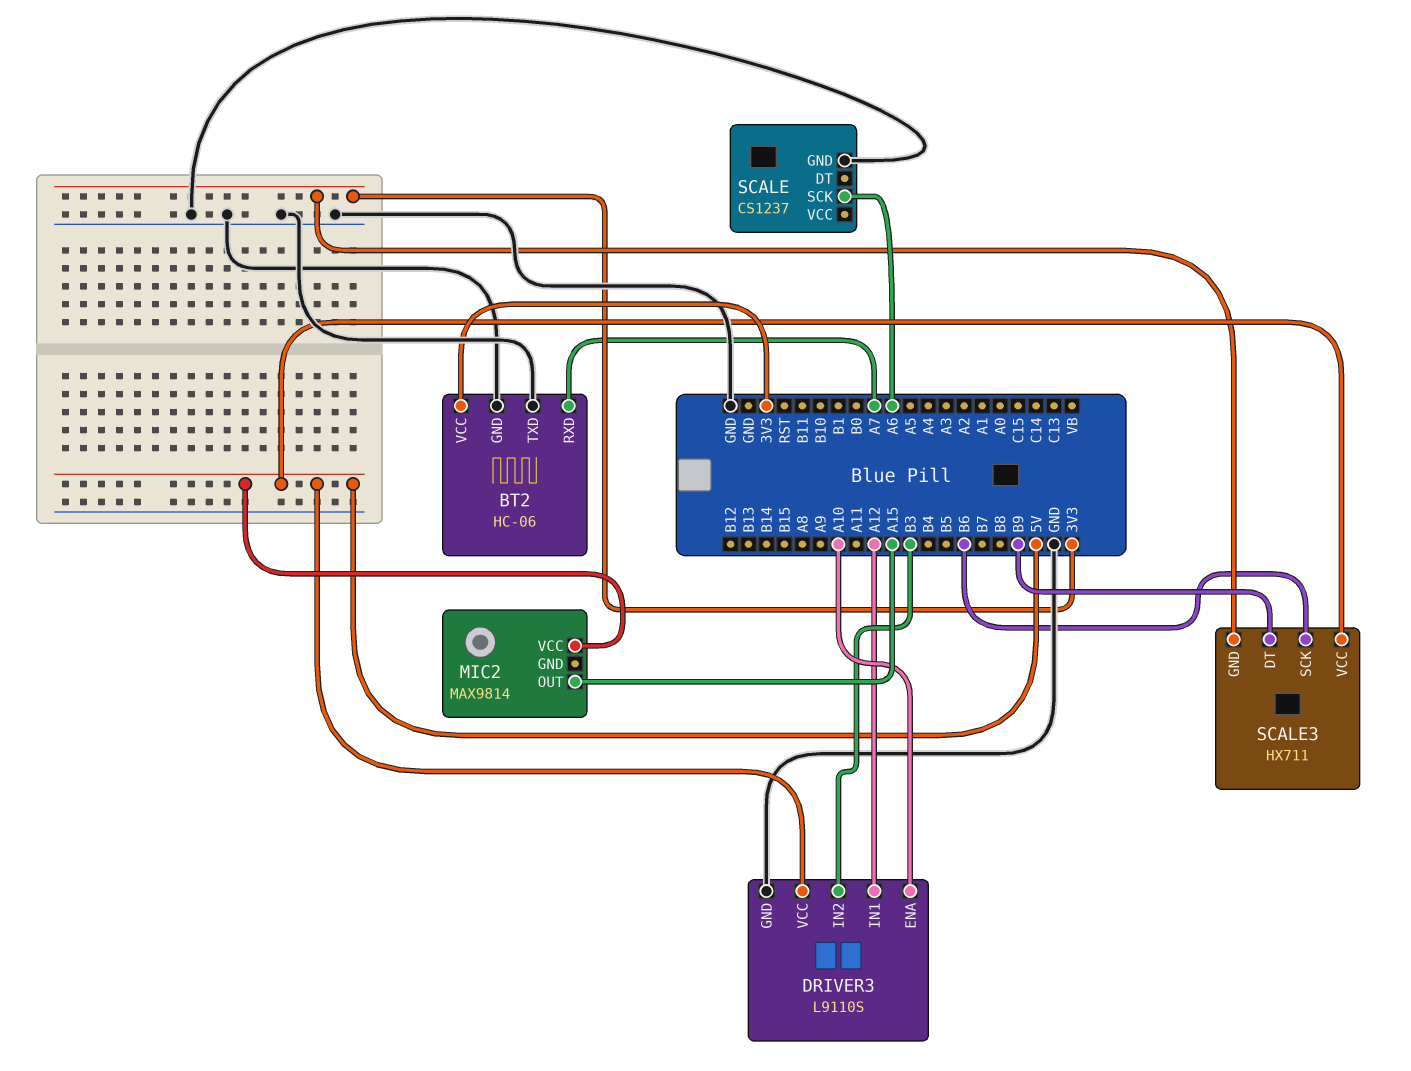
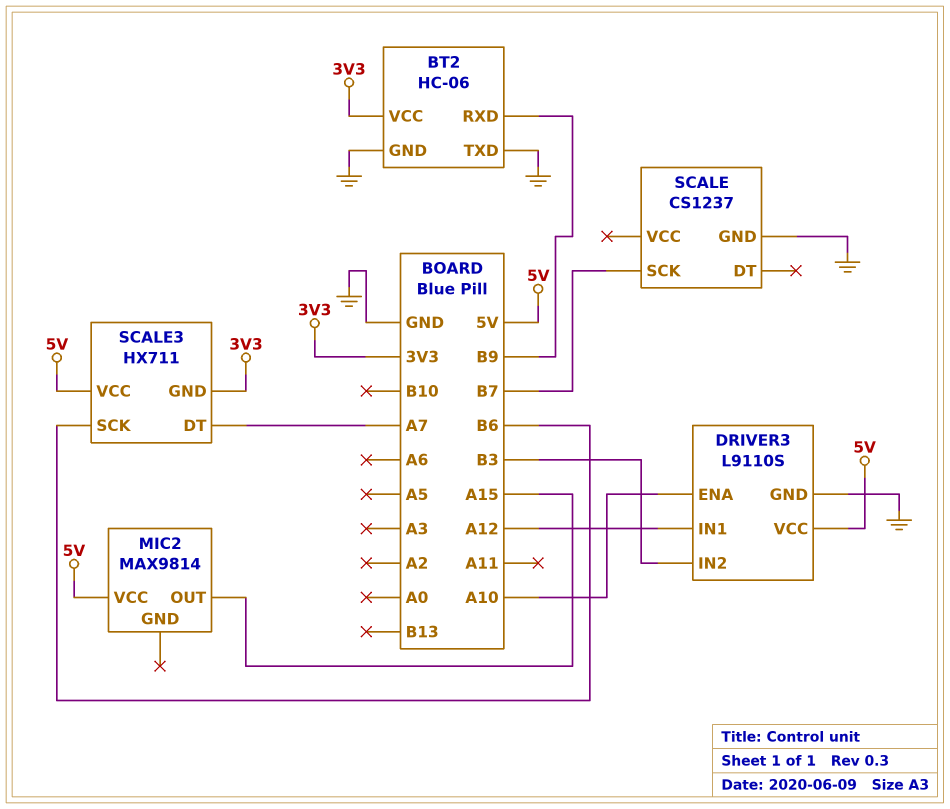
BT2 pin RXD: A7 -> B9
SCALE pin SCK: A6 -> B7
SCALE3 pin DT: B9 -> A7

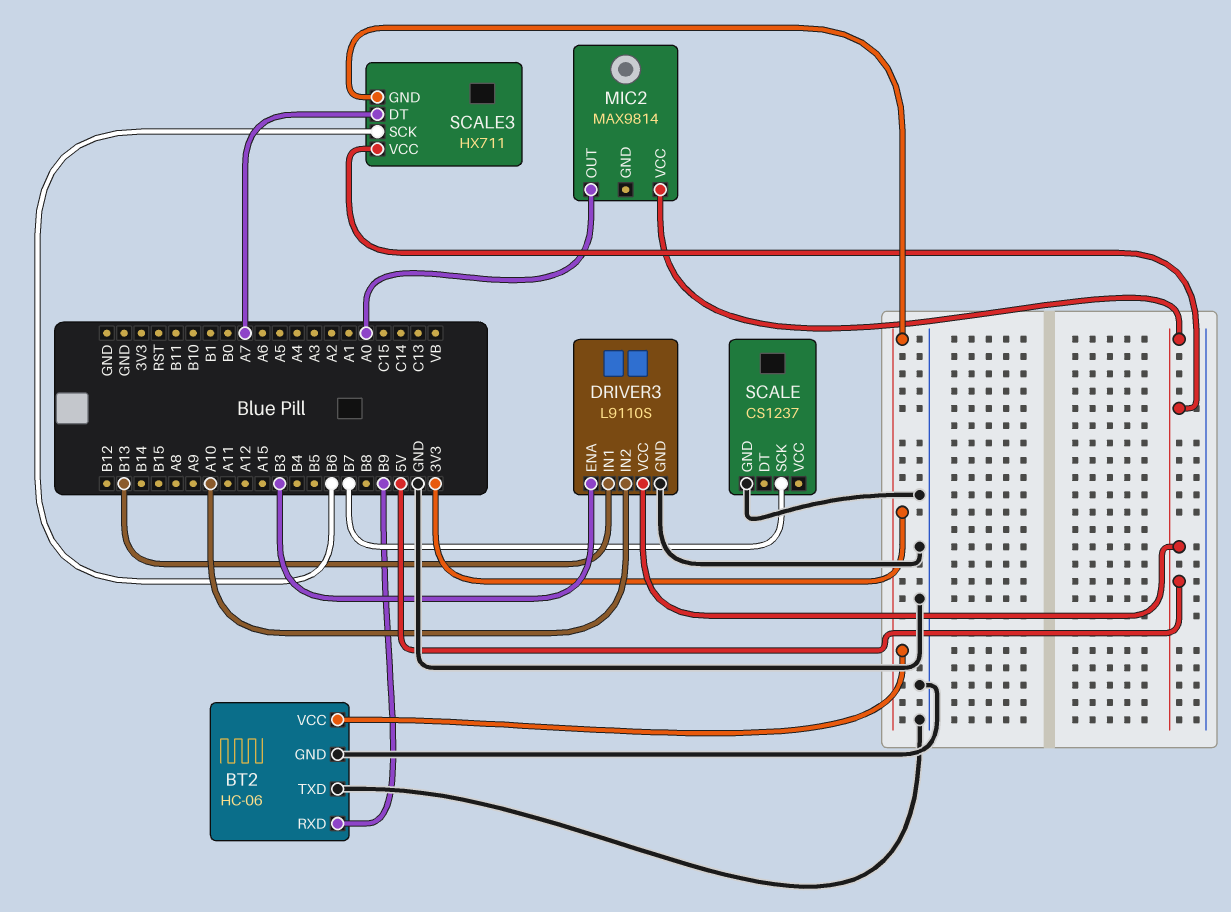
DRIVER3 pin ENA: A10 -> B3
DRIVER3 pin IN1: A12 -> B13
DRIVER3 pin IN2: B3 -> A10
MIC2 pin OUT: A15 -> A0

